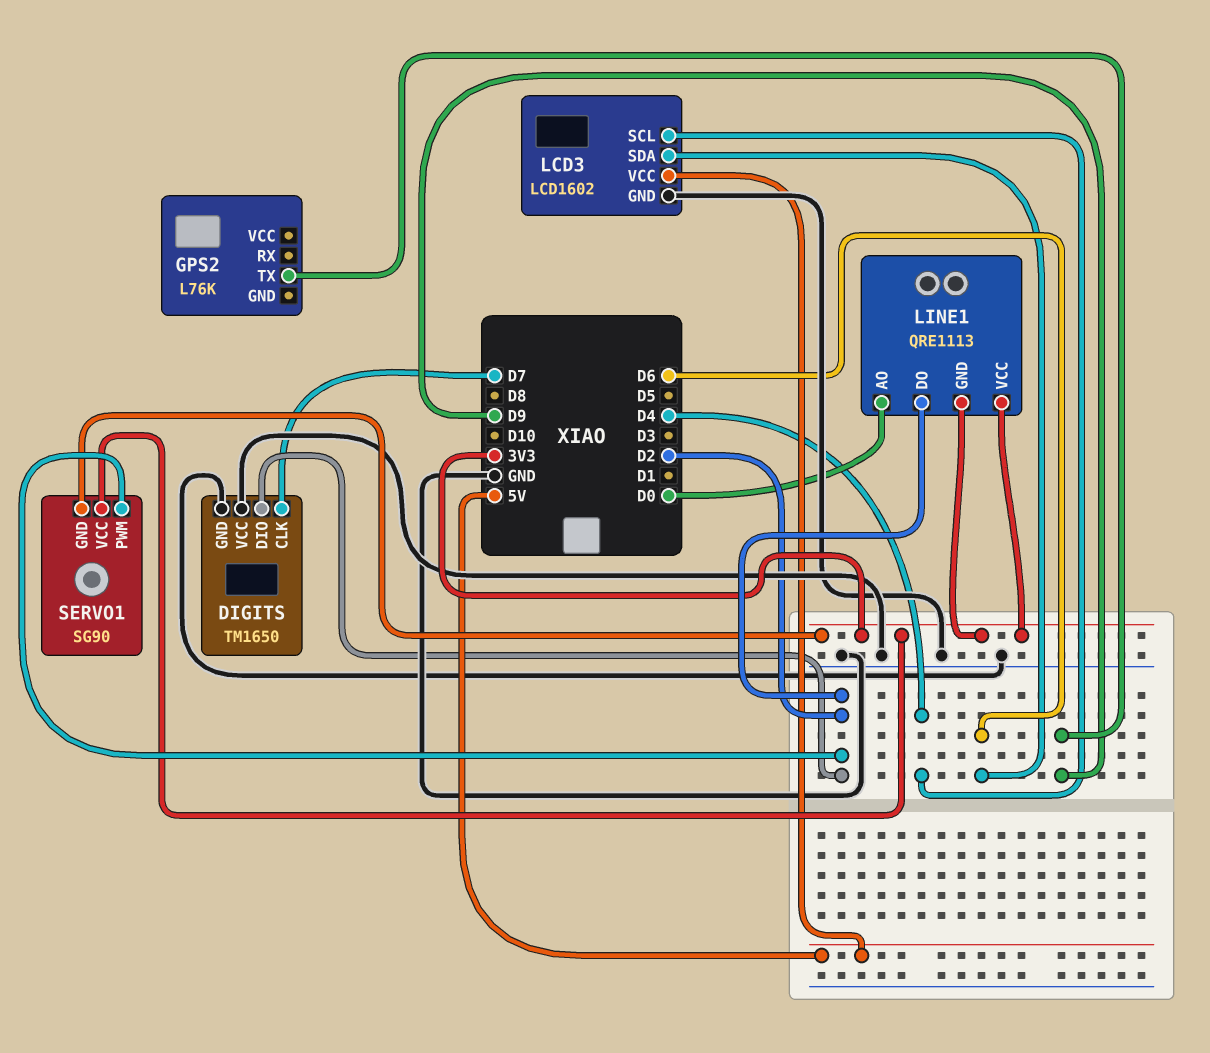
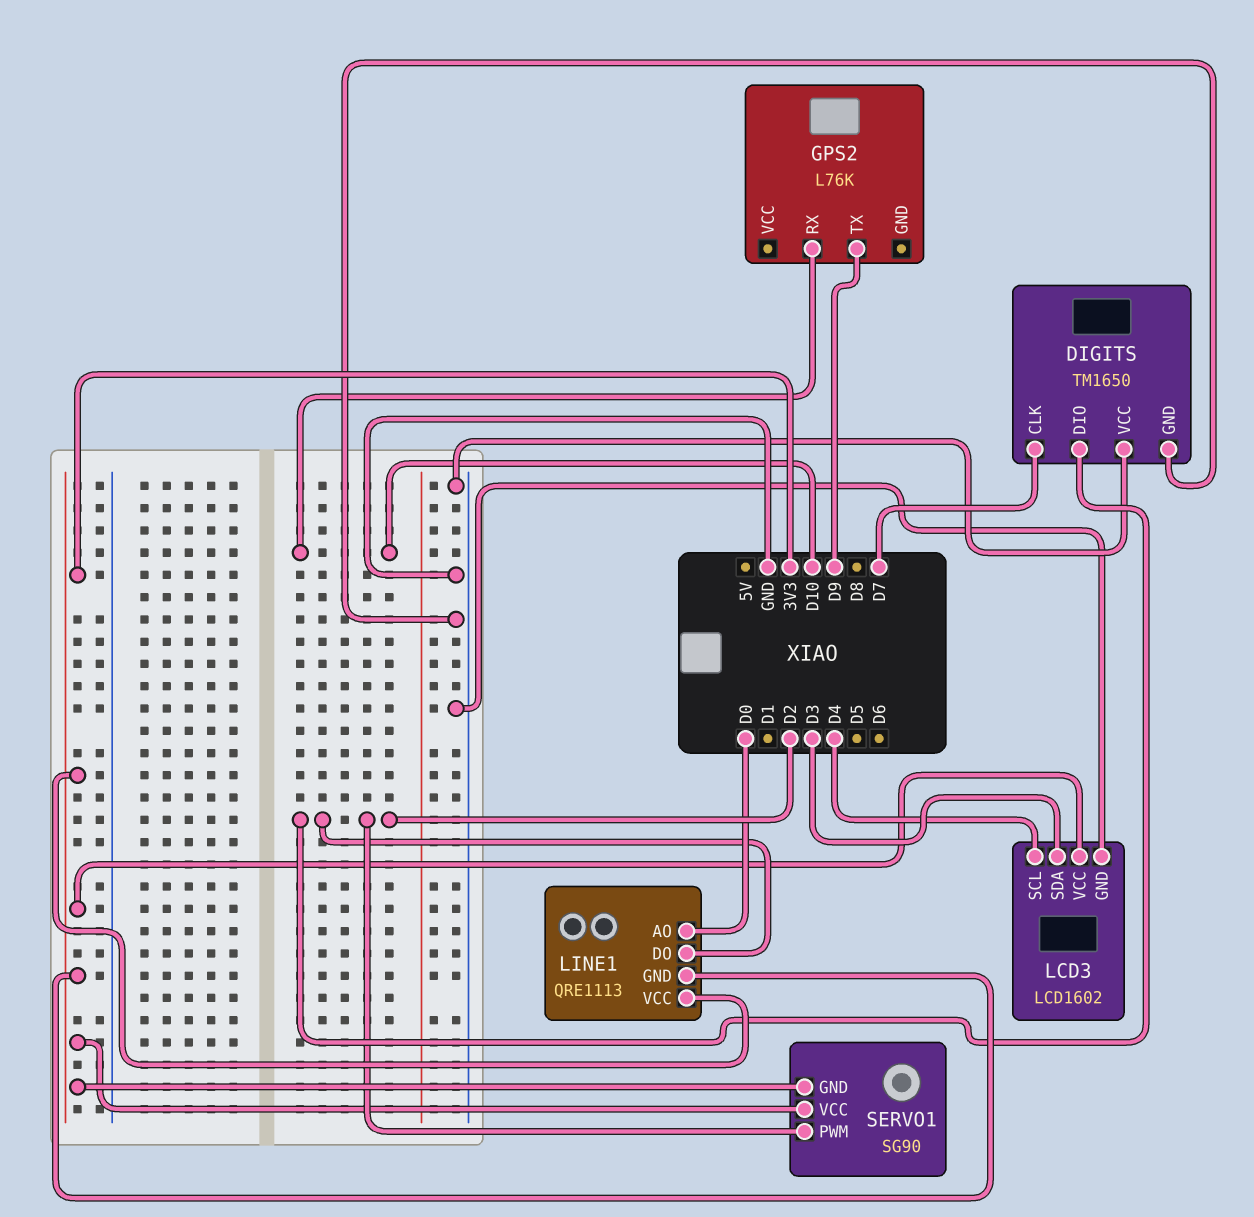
GPS2 pin RX: none -> D10
LCD3 pin SDA: D6 -> D3
LCD3 pin VCC: 5V -> 3V3

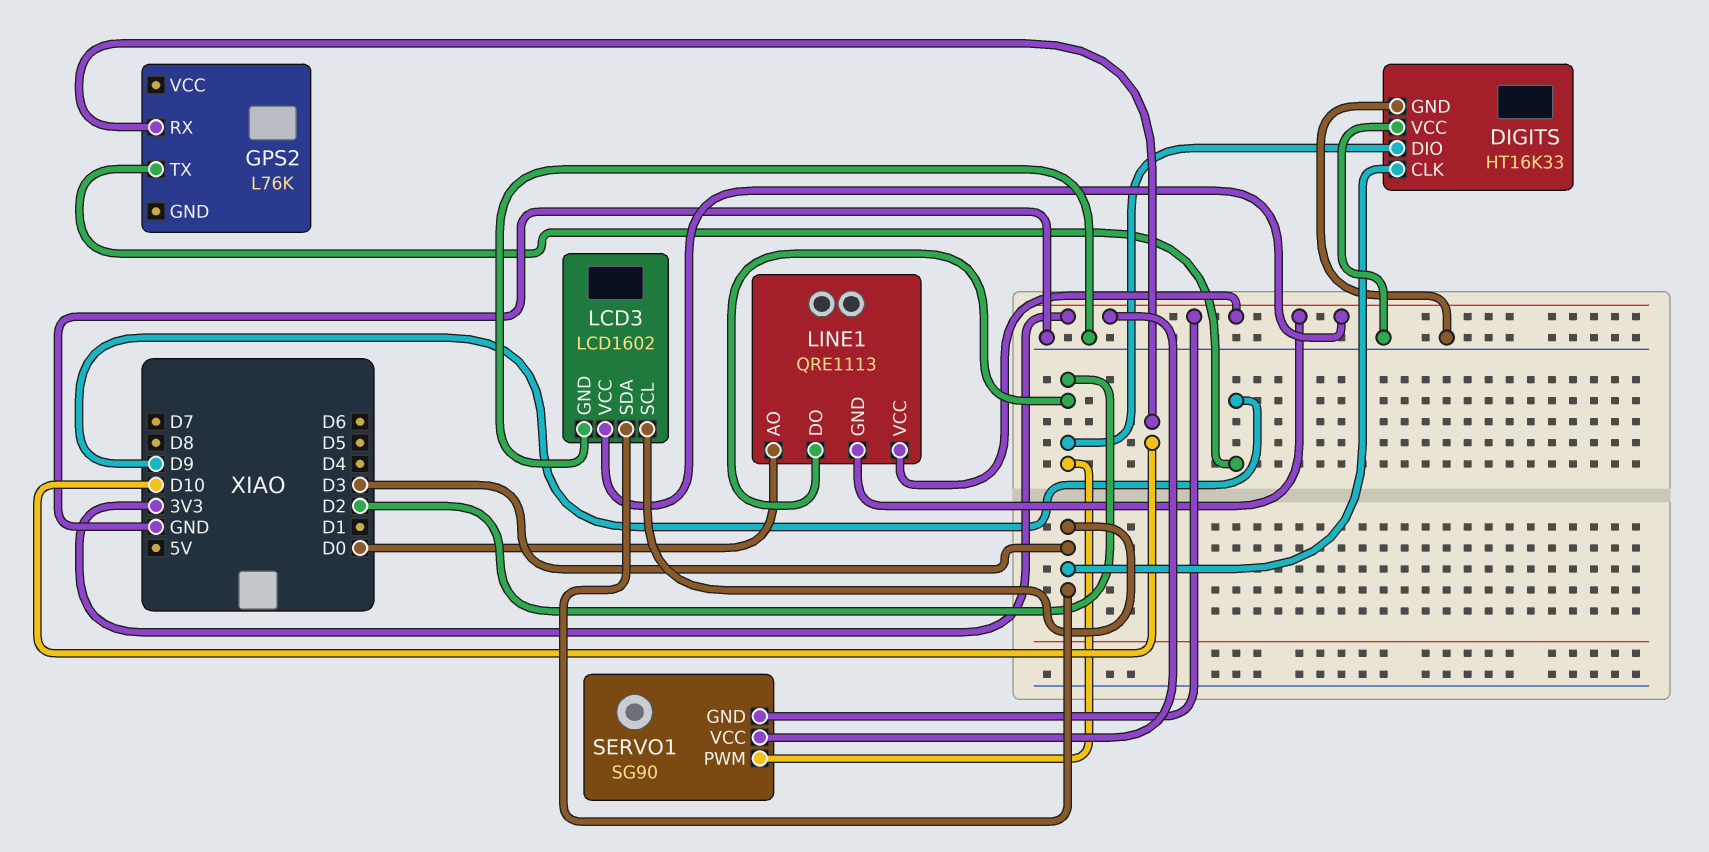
DIGITS: TM1650 -> HT16K33
DIGITS pin CLK: D7 -> D3
LCD3 pin SCL: D4 -> D3

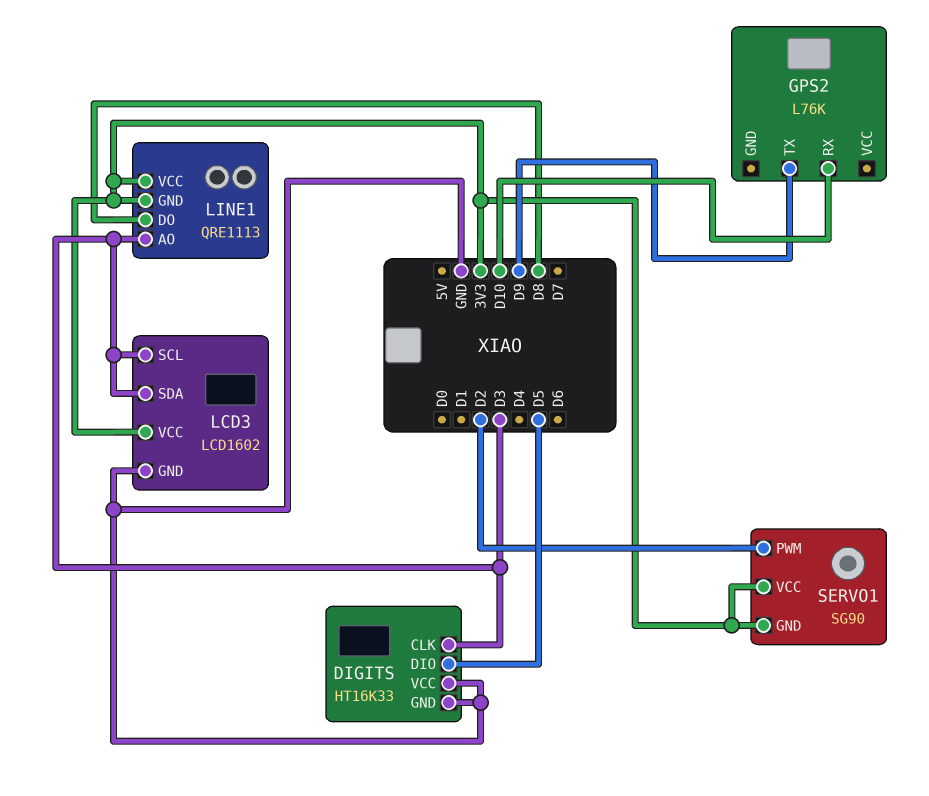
DIGITS pin DIO: D2 -> D5
LINE1 pin AO: D0 -> D3
LINE1 pin DO: D2 -> D8

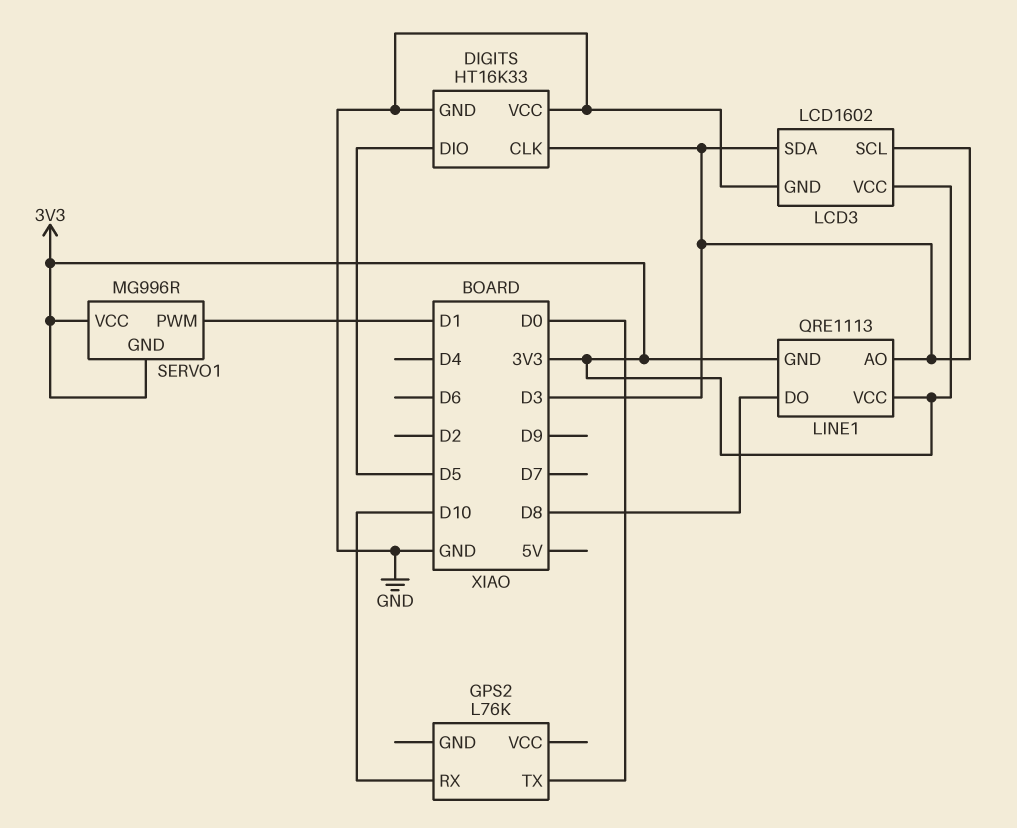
GPS2 pin TX: D9 -> D0
SERVO1: SG90 -> MG996R
SERVO1 pin PWM: D2 -> D1

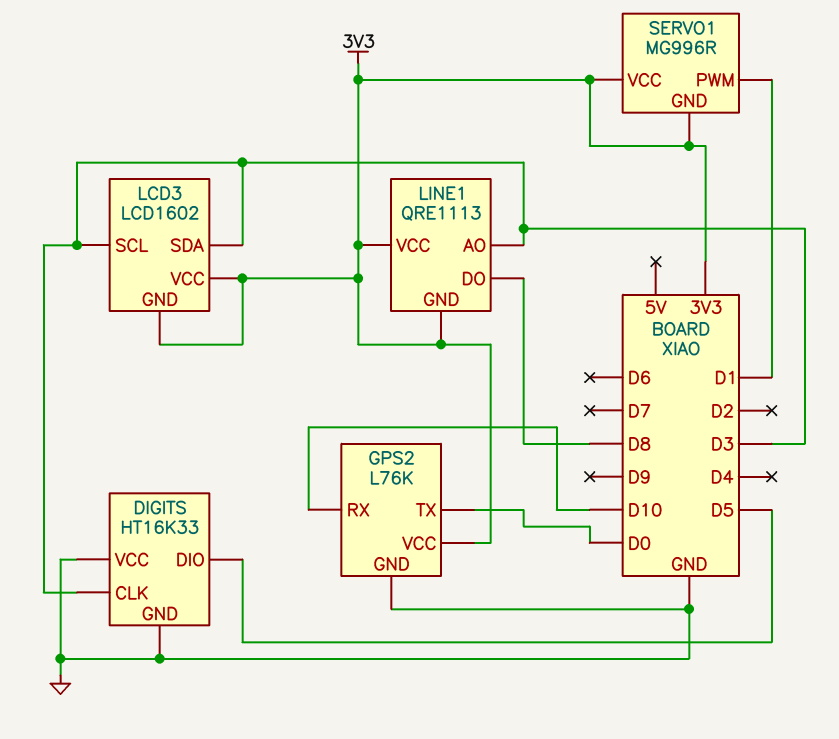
GPS2 pin GND: none -> GND
GPS2 pin VCC: none -> 3V3
LCD3 pin GND: GND -> 3V3

